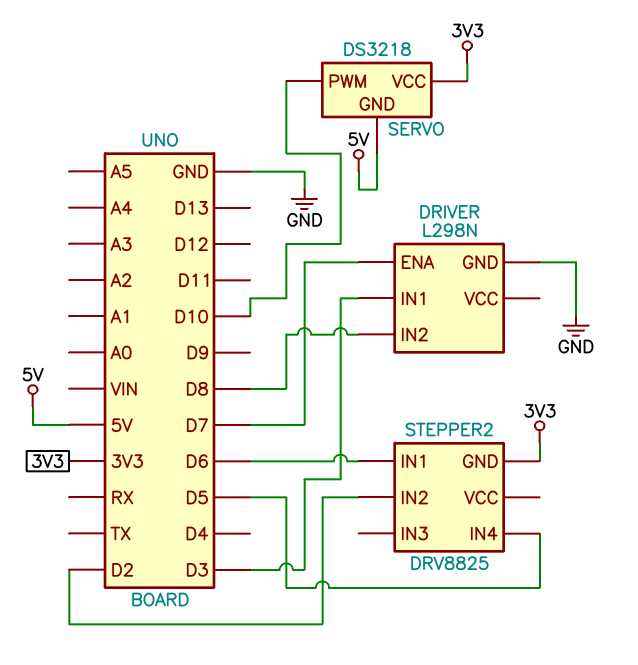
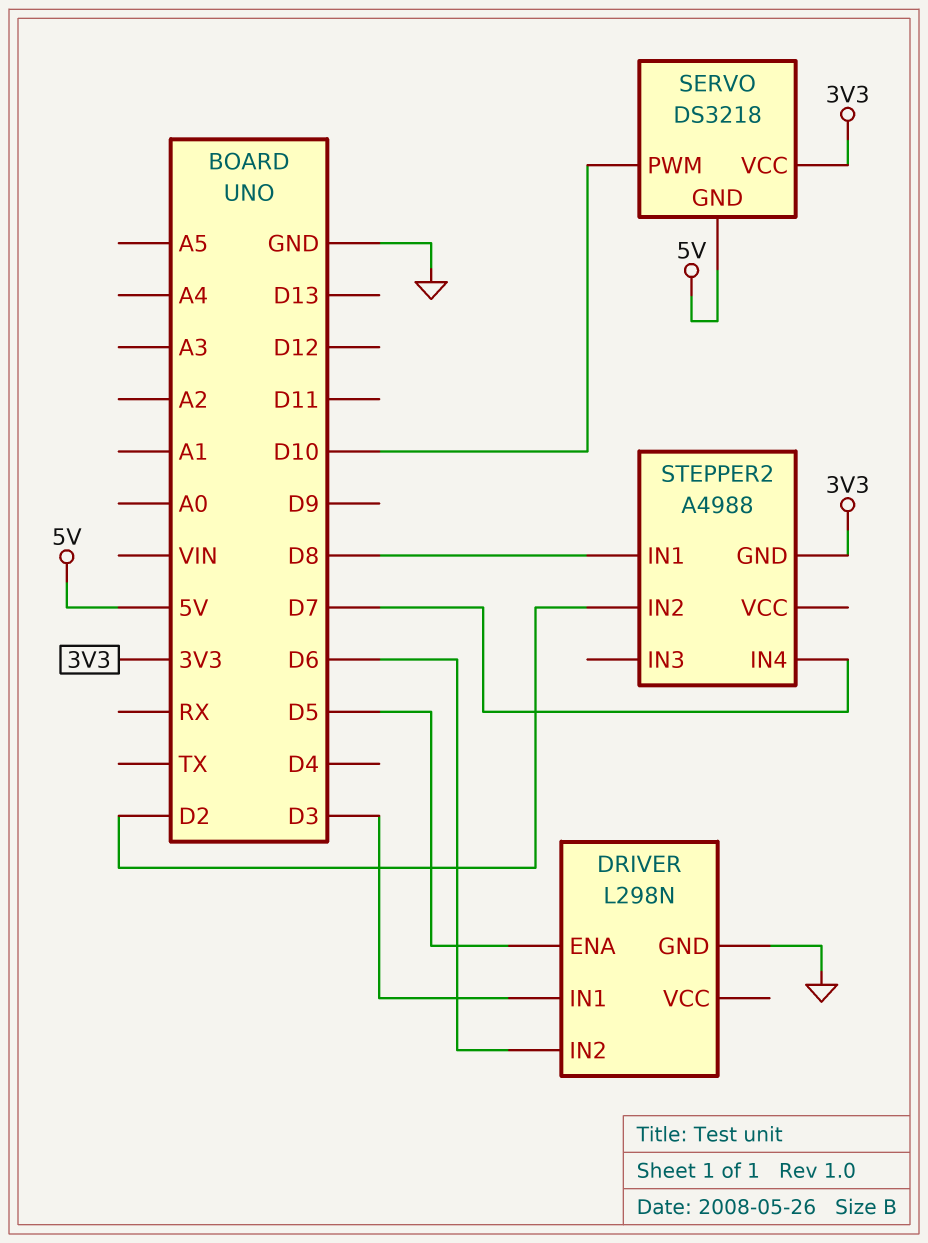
DRIVER pin ENA: D7 -> D5
DRIVER pin IN2: D8 -> D6
STEPPER2: DRV8825 -> A4988
STEPPER2 pin IN1: D6 -> D8
STEPPER2 pin IN4: D5 -> D7

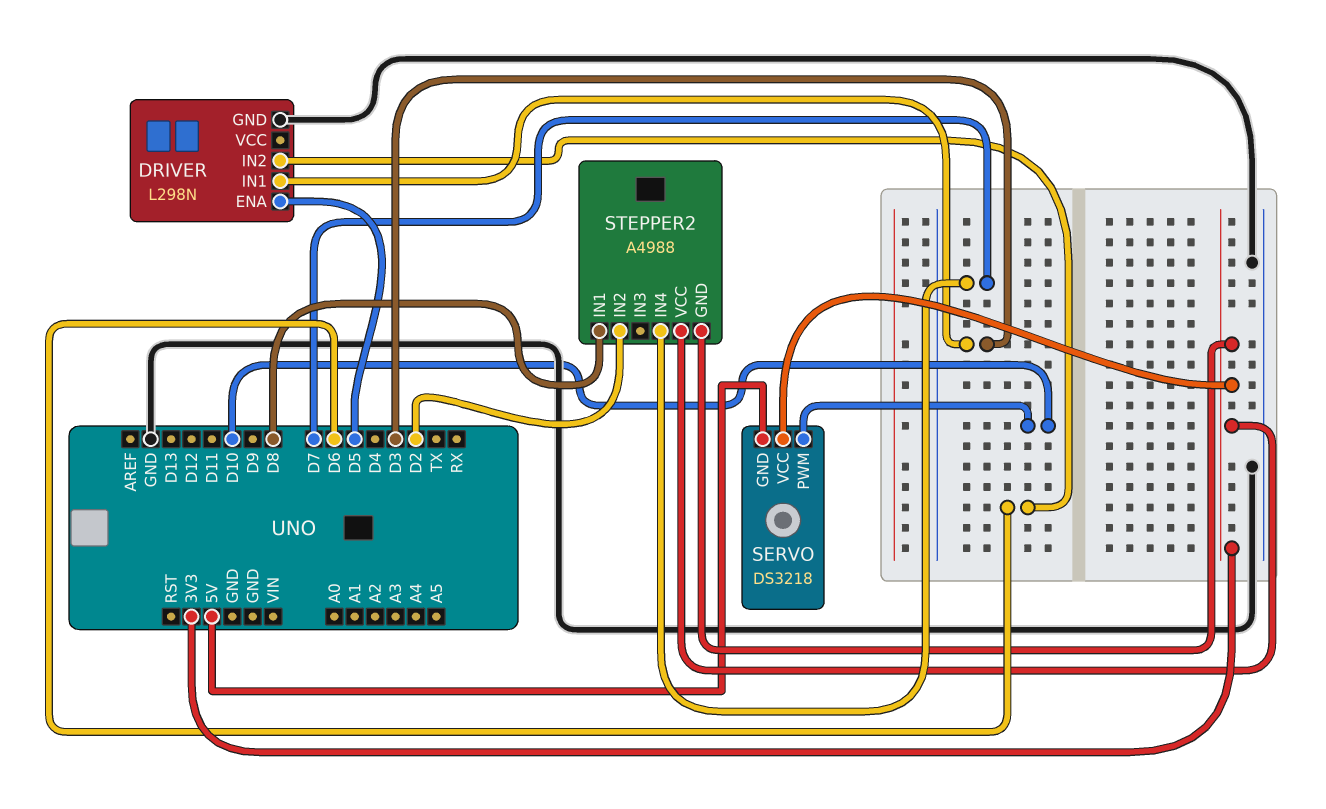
STEPPER2 pin VCC: none -> 3V3

